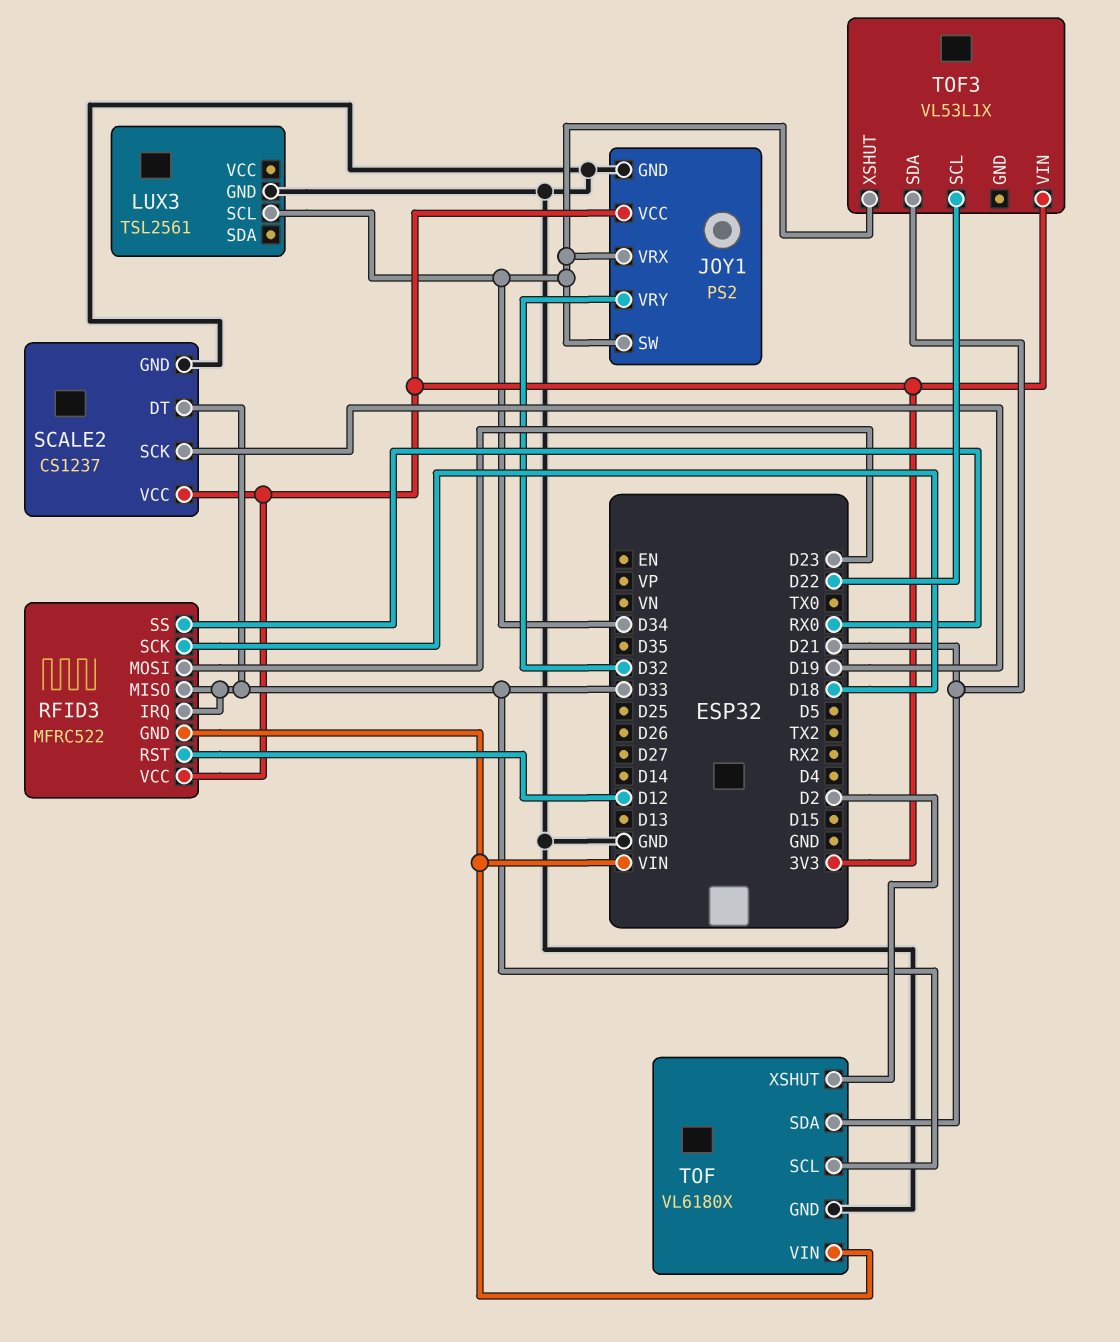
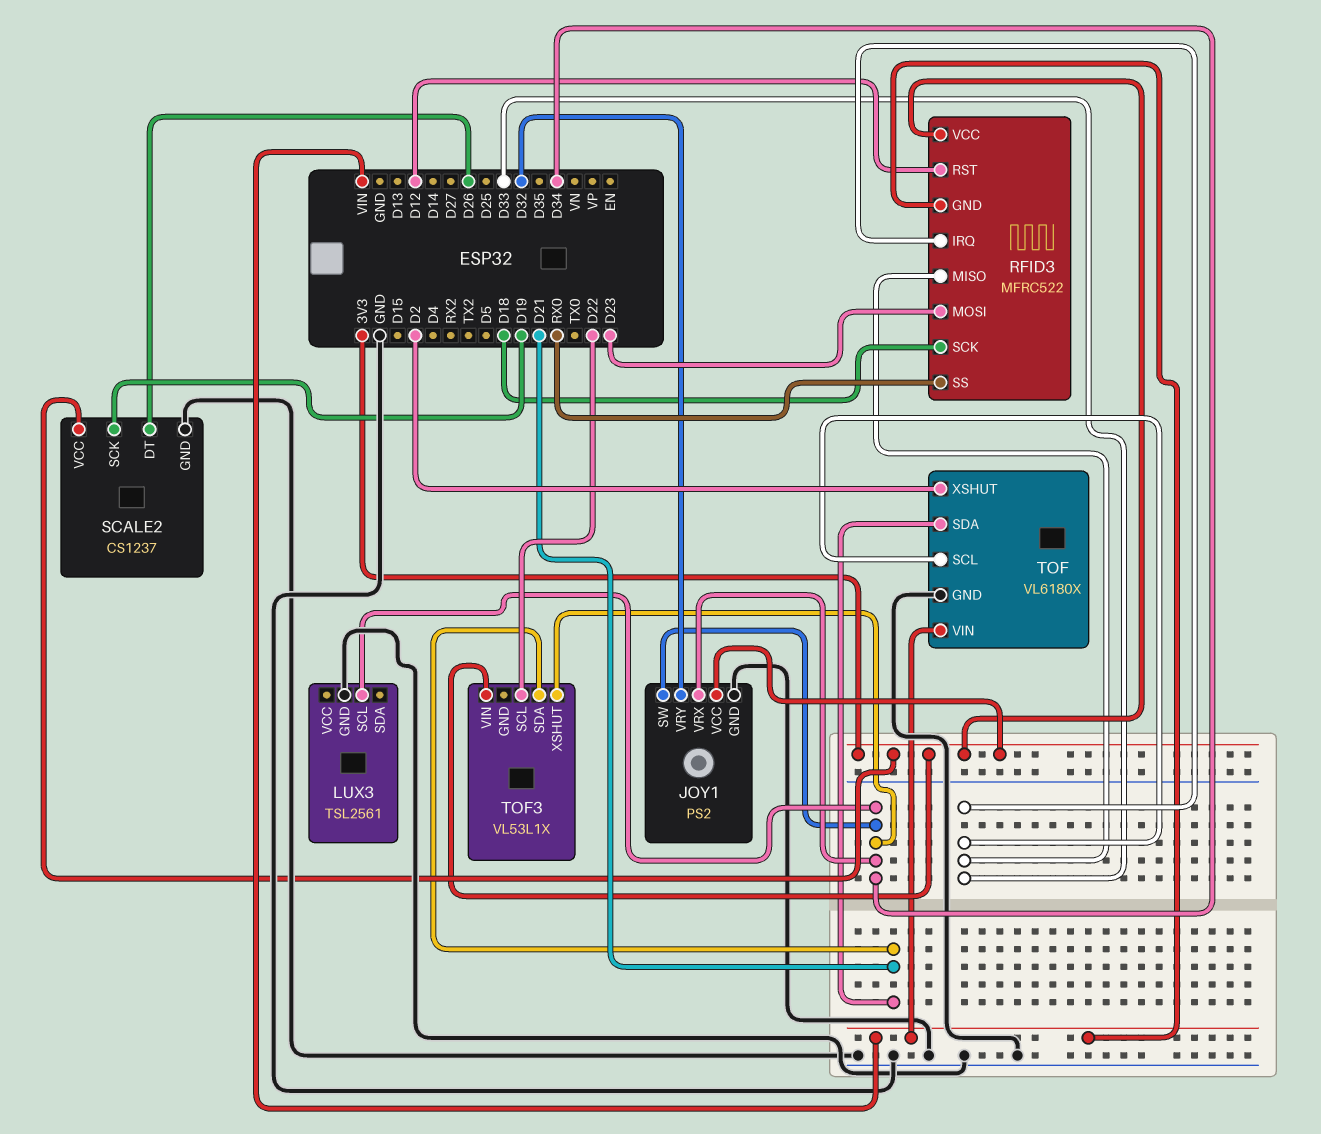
SCALE2 pin DT: D33 -> D26

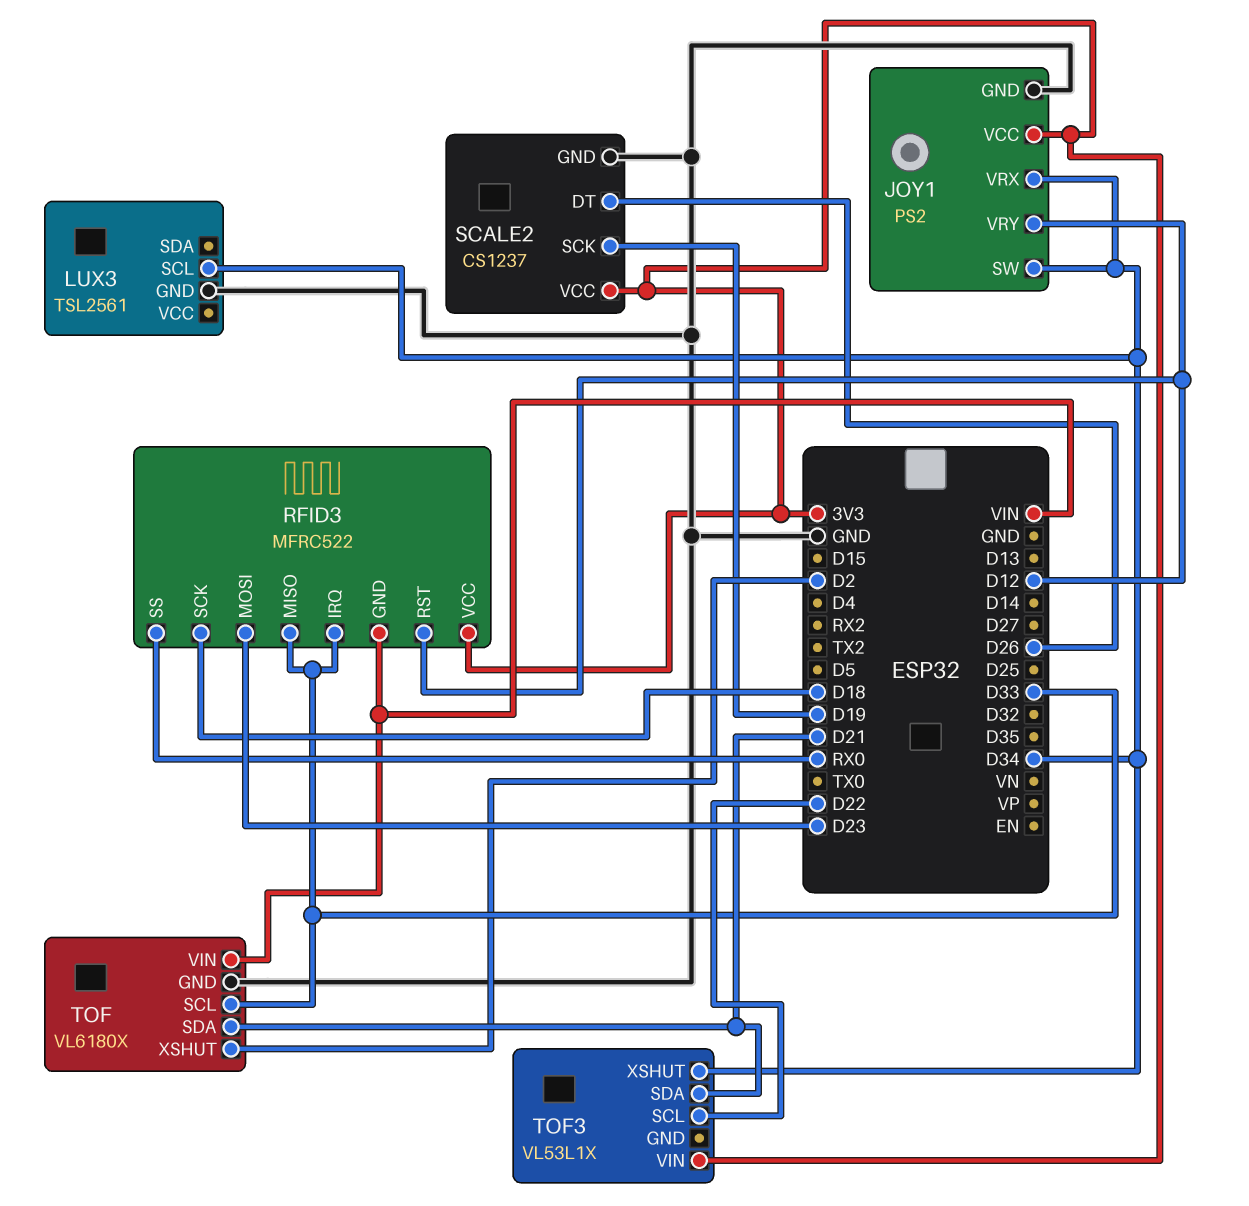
JOY1 pin VRY: D32 -> D12

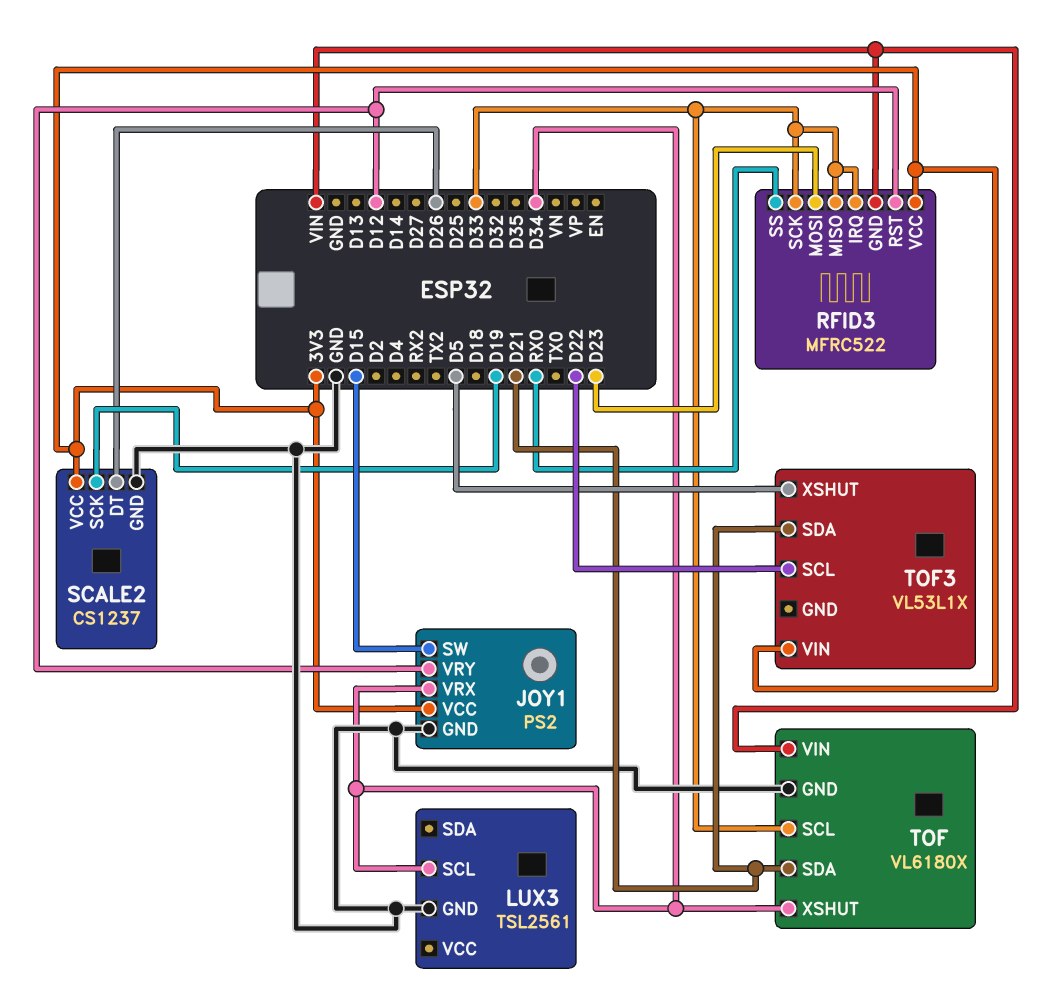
JOY1 pin SW: D34 -> D15
RFID3 pin SCK: D18 -> D33
TOF pin XSHUT: D2 -> D34
TOF3 pin XSHUT: D34 -> D5

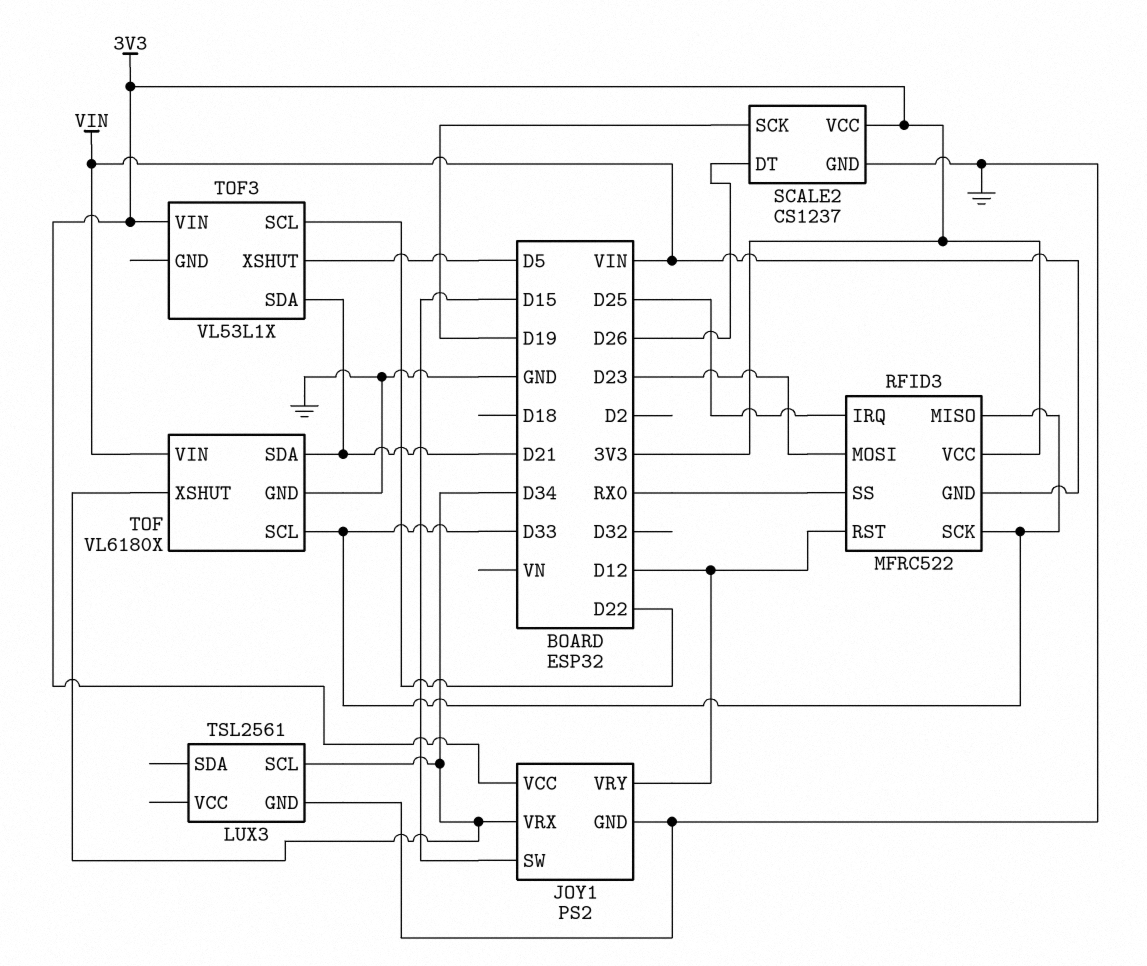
RFID3 pin IRQ: D33 -> D25

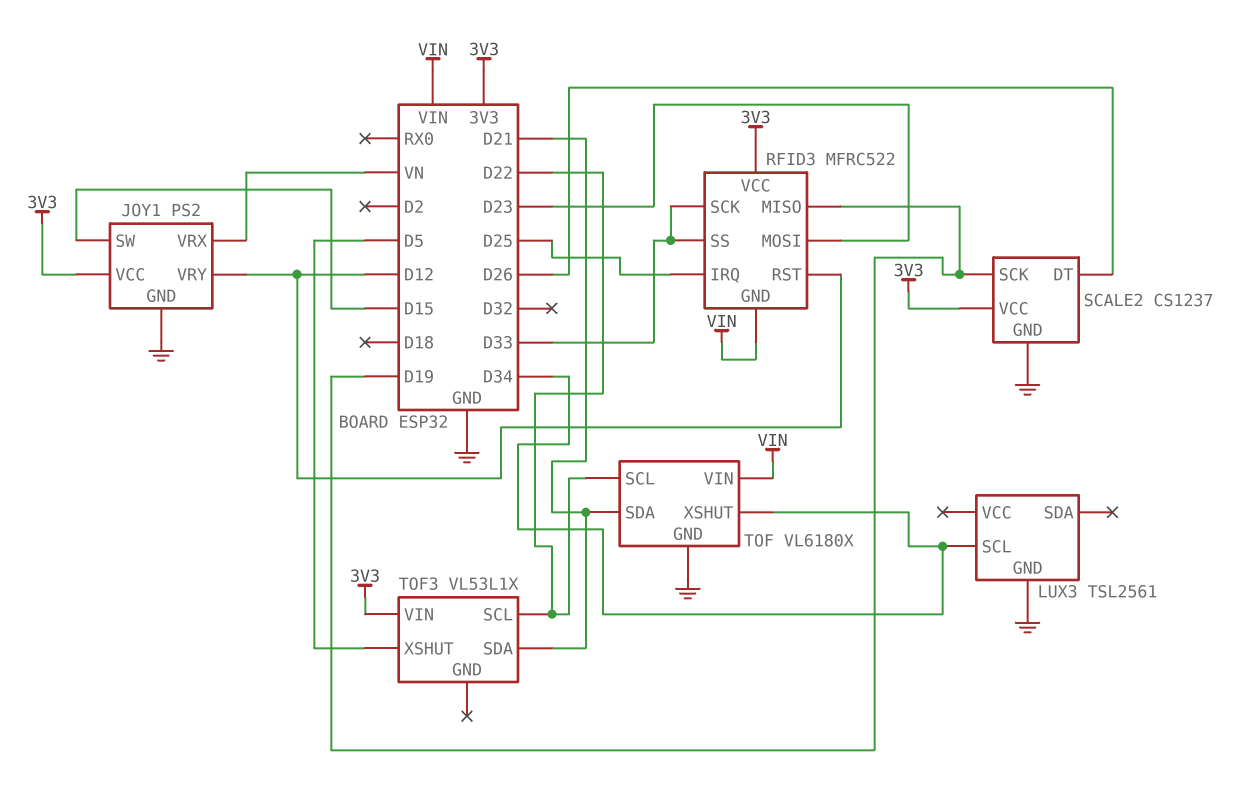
JOY1 pin VRX: D34 -> VN
RFID3 pin MISO: D33 -> D19
RFID3 pin SS: RX0 -> D33
TOF pin SCL: D33 -> D22

